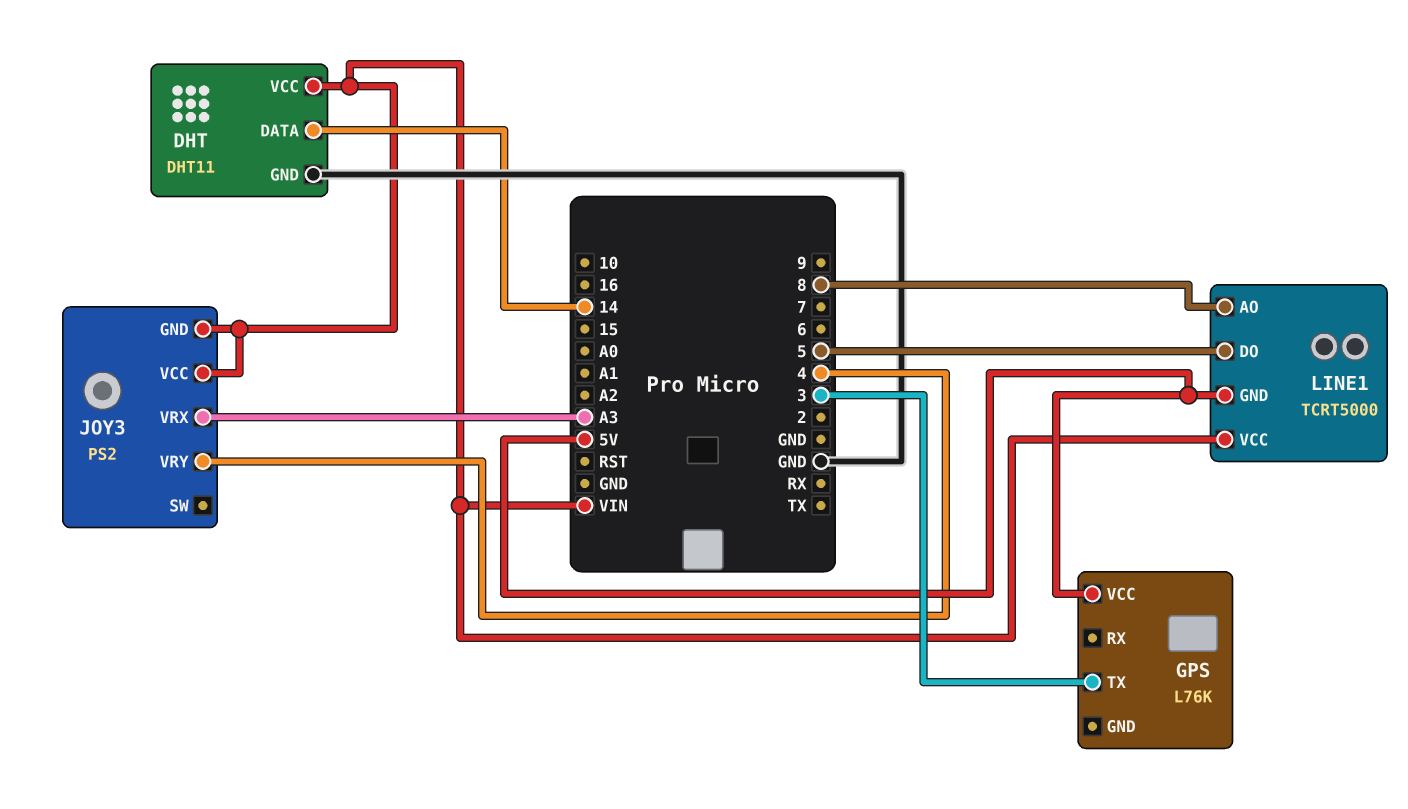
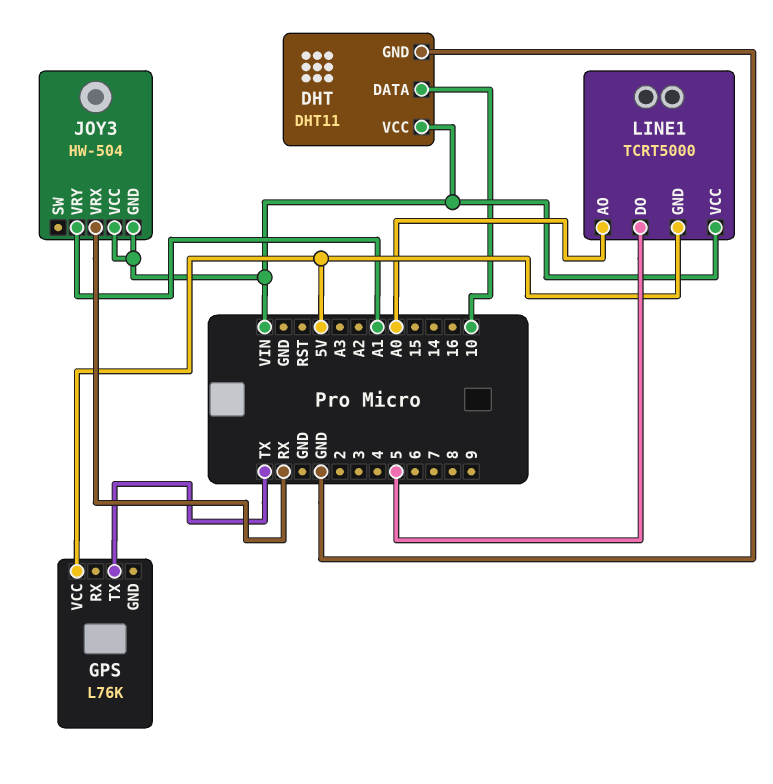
DHT pin DATA: 14 -> 10
GPS pin TX: 3 -> TX
JOY3: PS2 -> HW-504
JOY3 pin VRX: A3 -> RX
JOY3 pin VRY: 4 -> A1
LINE1 pin AO: 8 -> A0

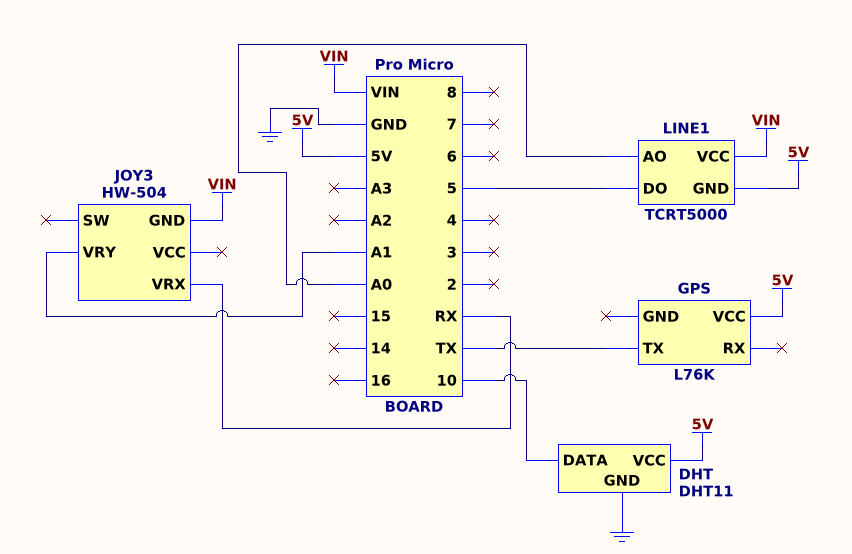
DHT pin VCC: VIN -> 5V
JOY3 pin VCC: VIN -> none

